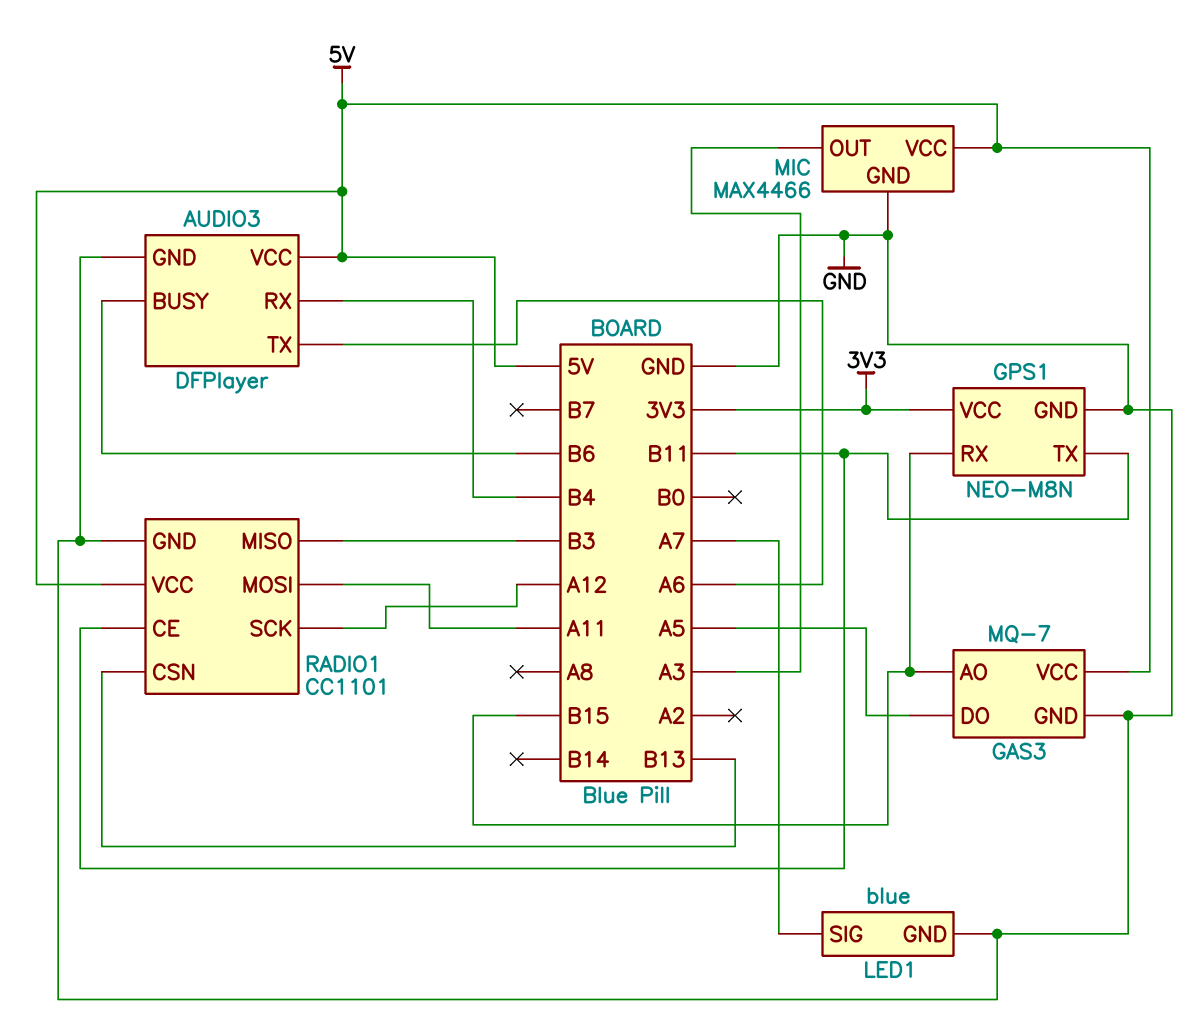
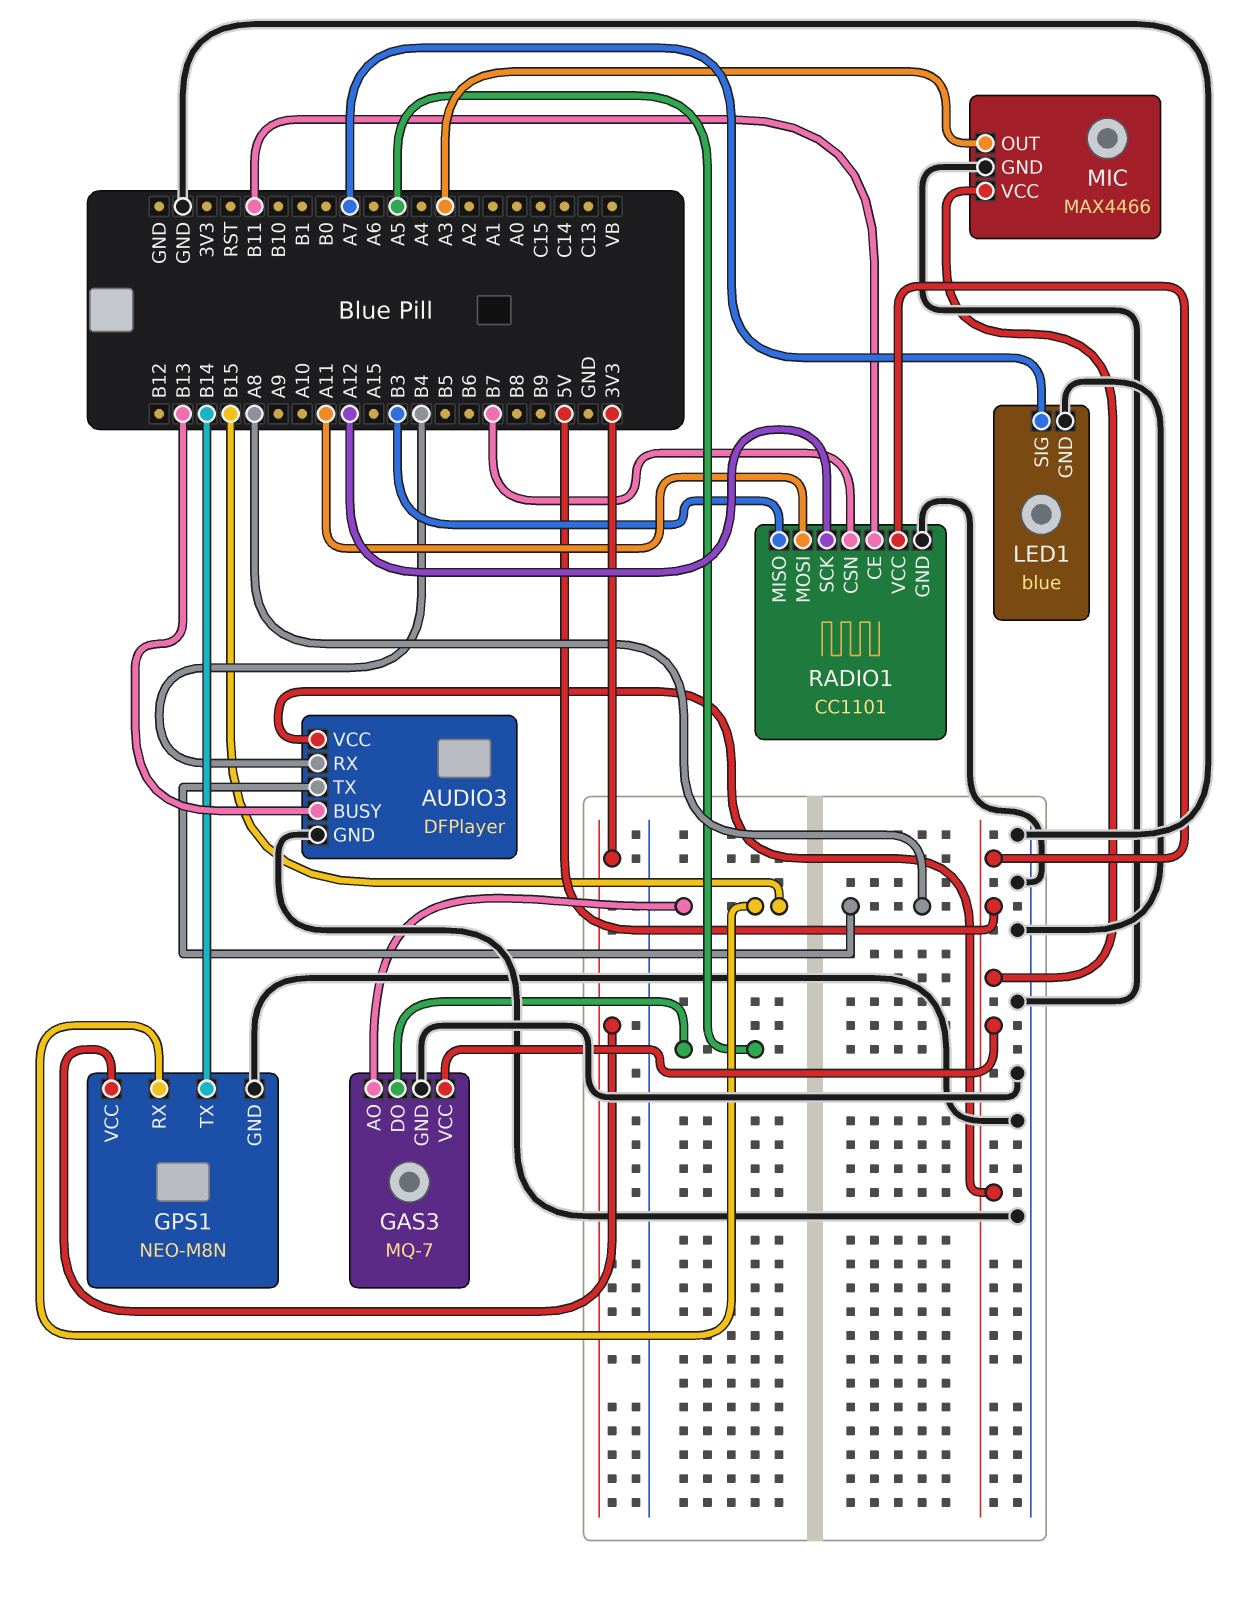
AUDIO3 pin BUSY: B6 -> B13
AUDIO3 pin TX: A6 -> A8
GPS1 pin TX: B11 -> B14
RADIO1 pin CSN: B13 -> B7

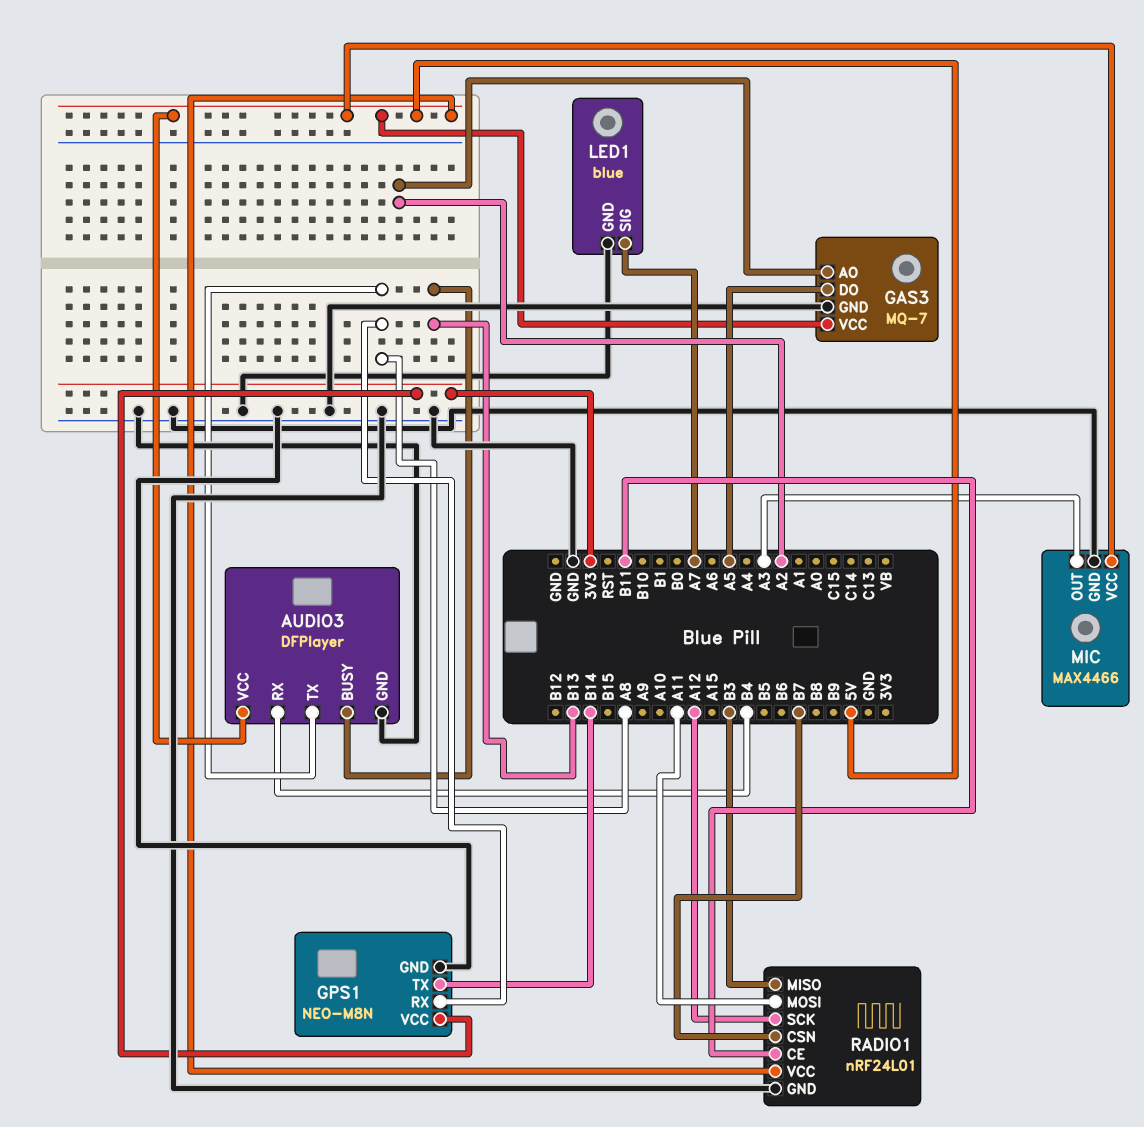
GAS3 pin AO: B15 -> A2
GPS1 pin RX: B15 -> A8
RADIO1: CC1101 -> nRF24L01

